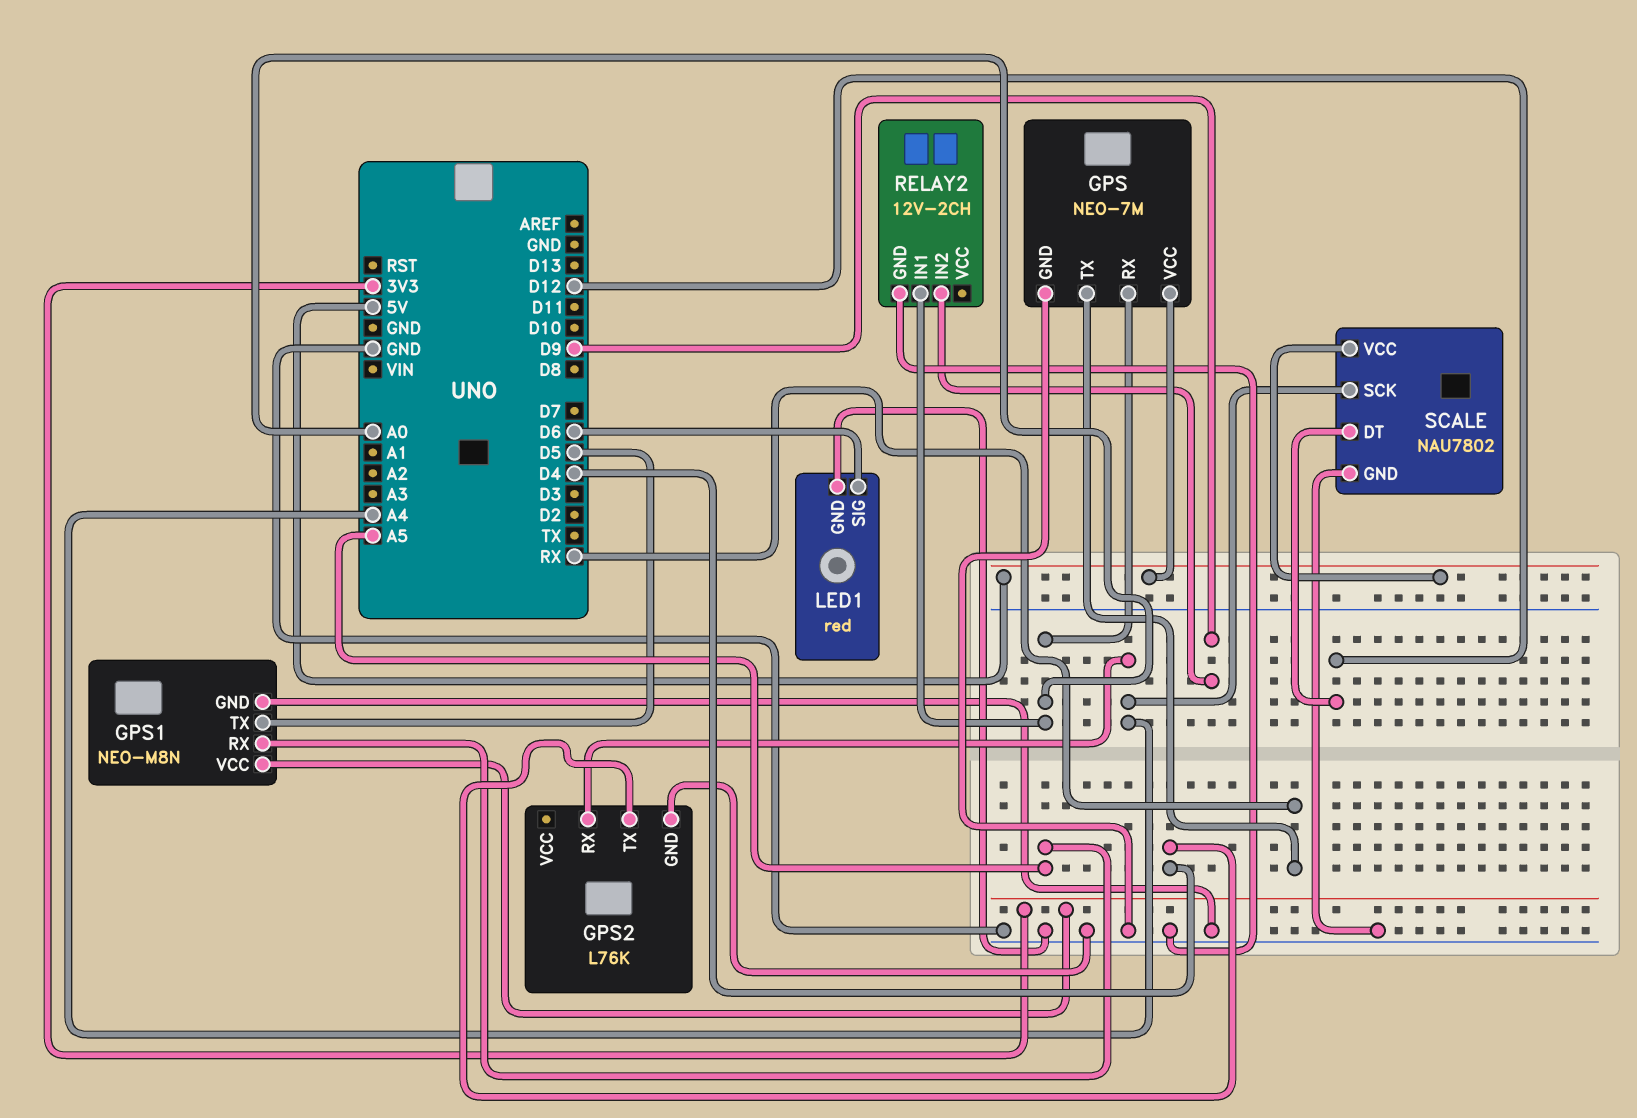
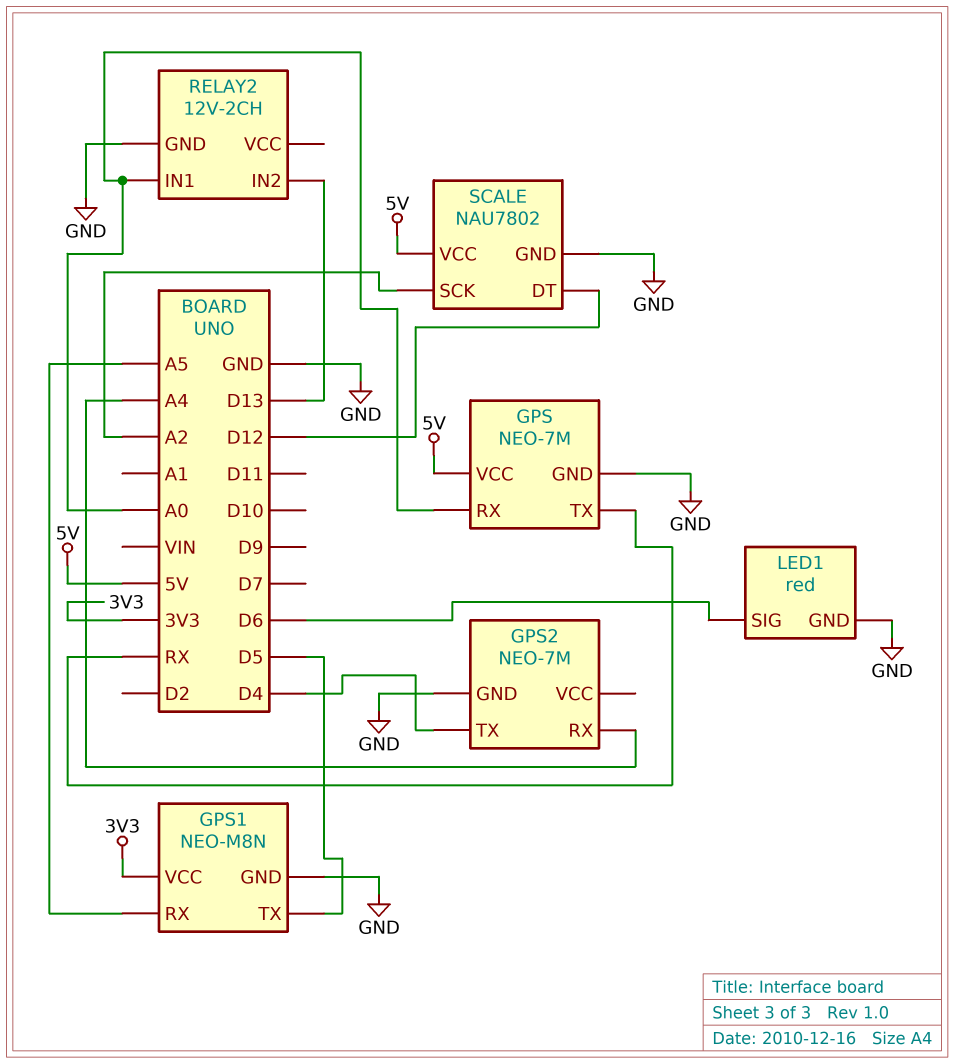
GPS2: L76K -> NEO-7M
RELAY2 pin IN2: D9 -> D13
SCALE pin SCK: A4 -> A2

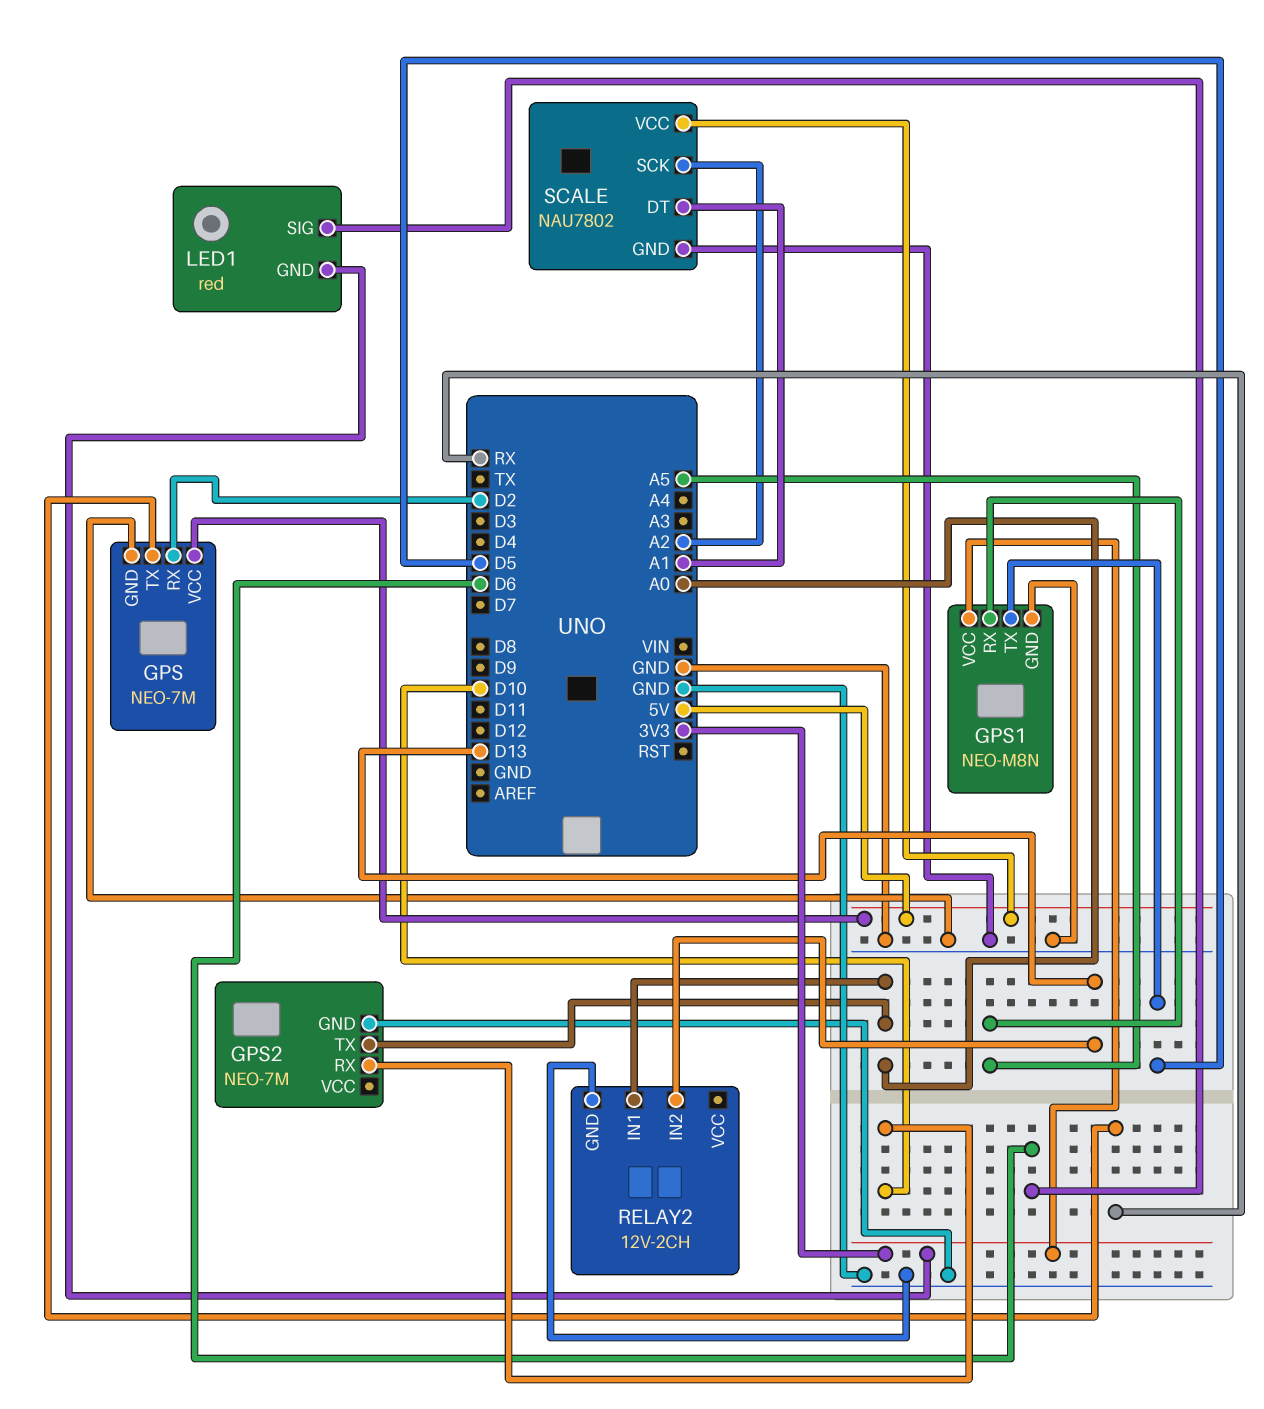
GPS pin RX: A0 -> D2
GPS2 pin RX: A4 -> D10
GPS2 pin TX: D4 -> A0
LED1 pin GND: GND -> 3V3
SCALE pin DT: D12 -> A1

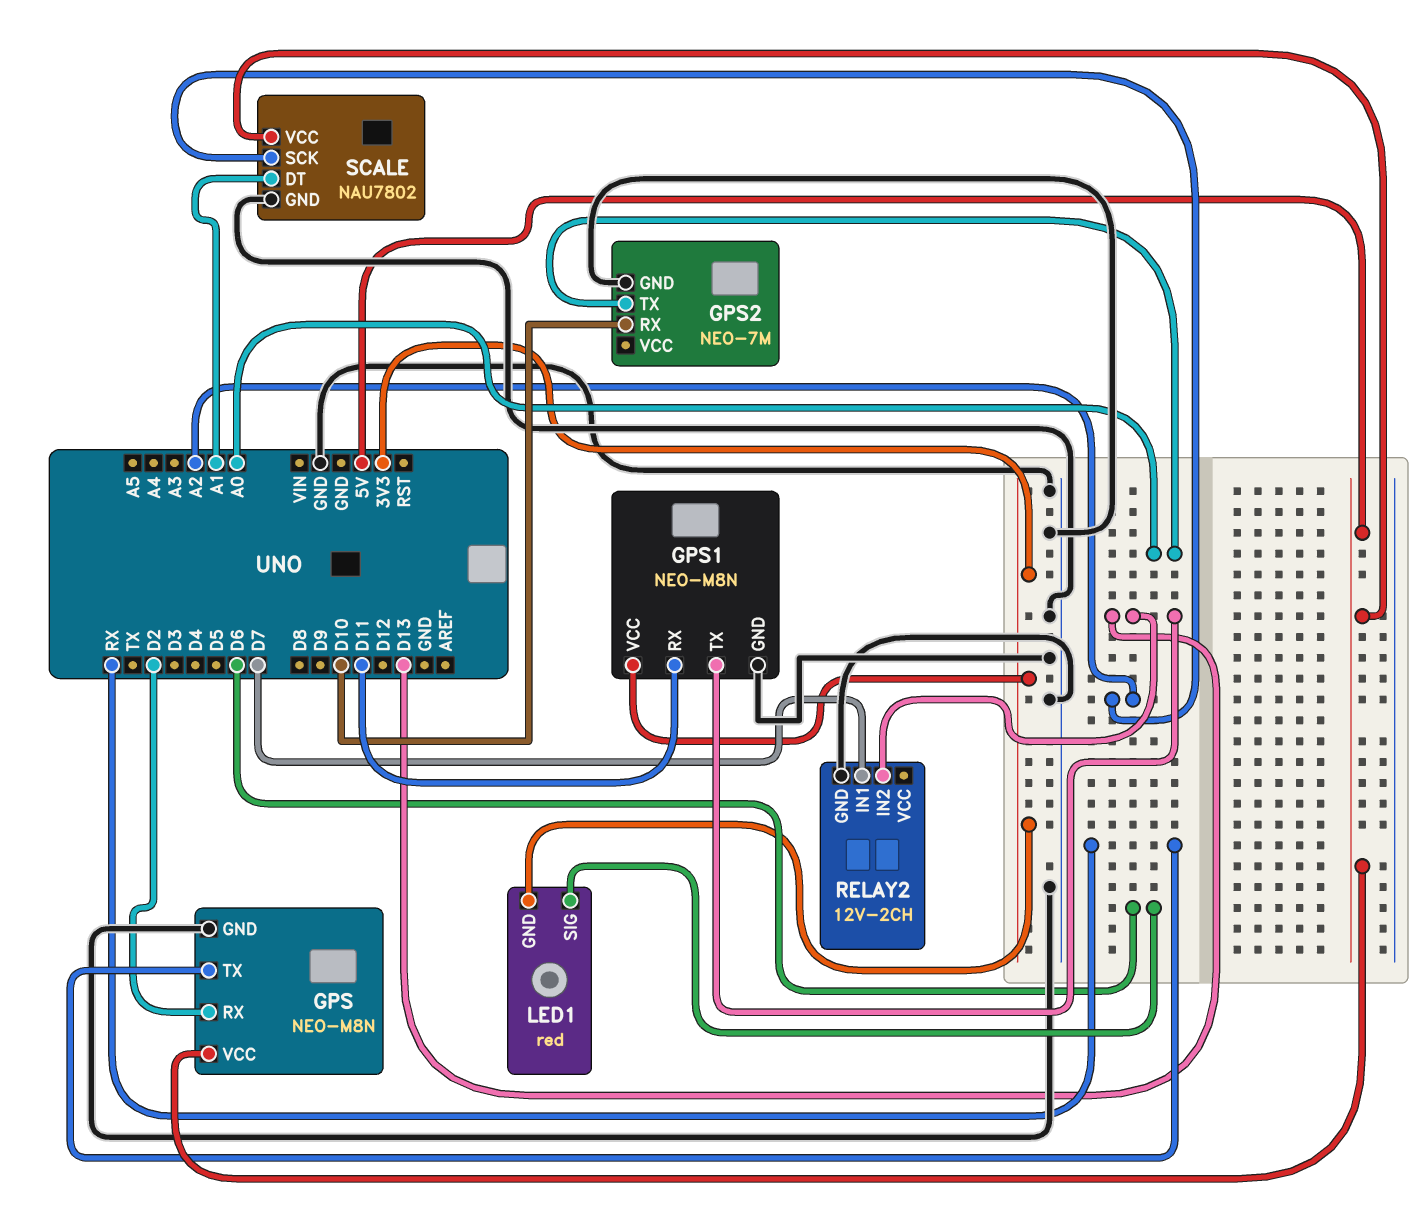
GPS: NEO-7M -> NEO-M8N
GPS1 pin RX: A5 -> D11
GPS1 pin TX: D5 -> D13
RELAY2 pin IN1: A0 -> D7

